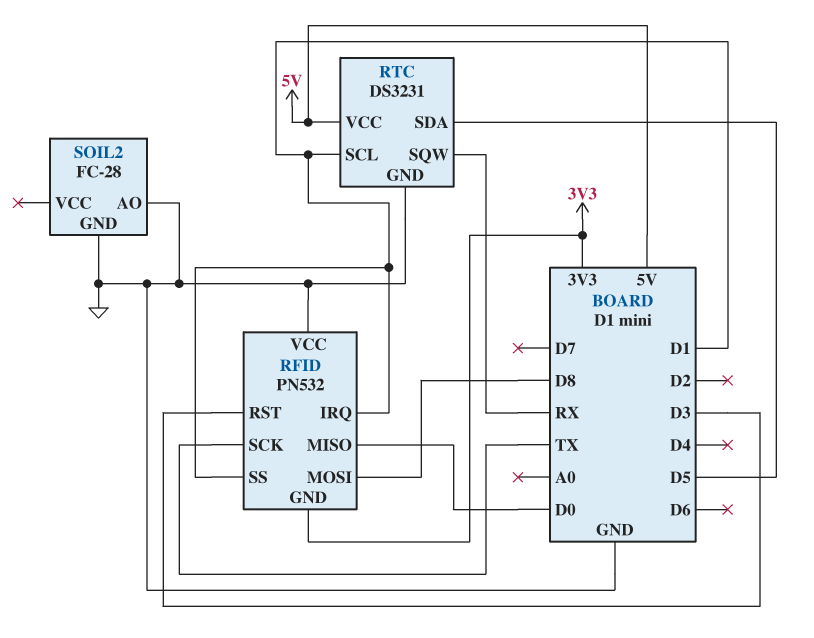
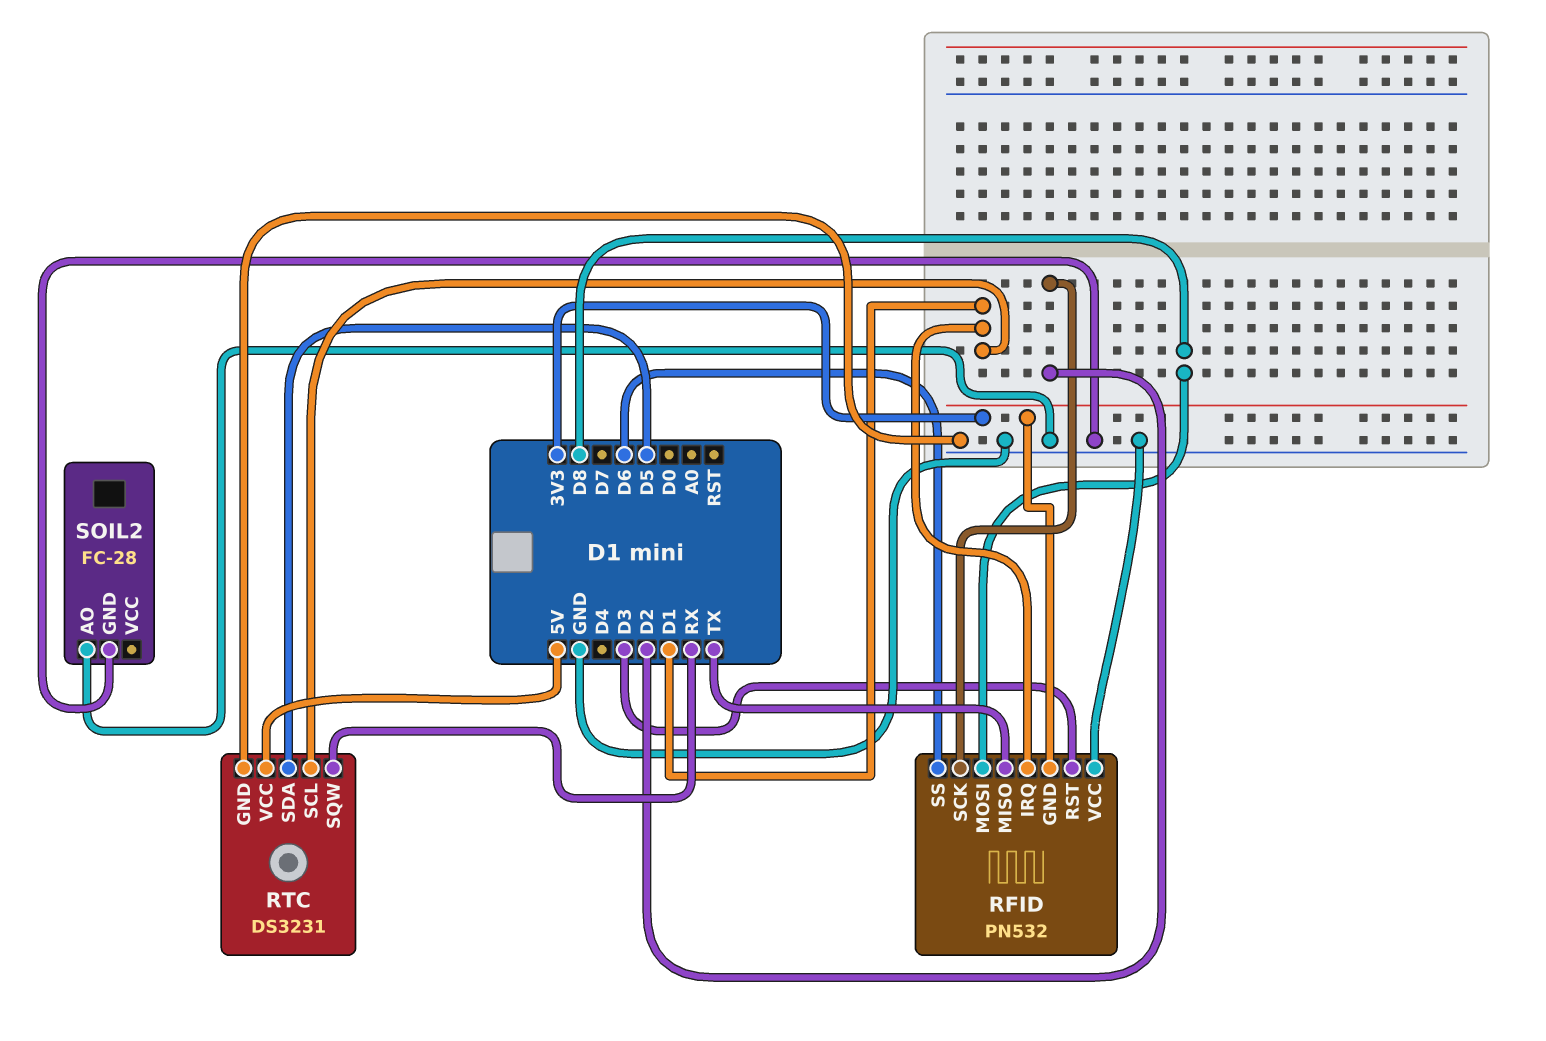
RFID pin MISO: D0 -> TX
RFID pin SCK: TX -> D2
RFID pin SS: D1 -> D6

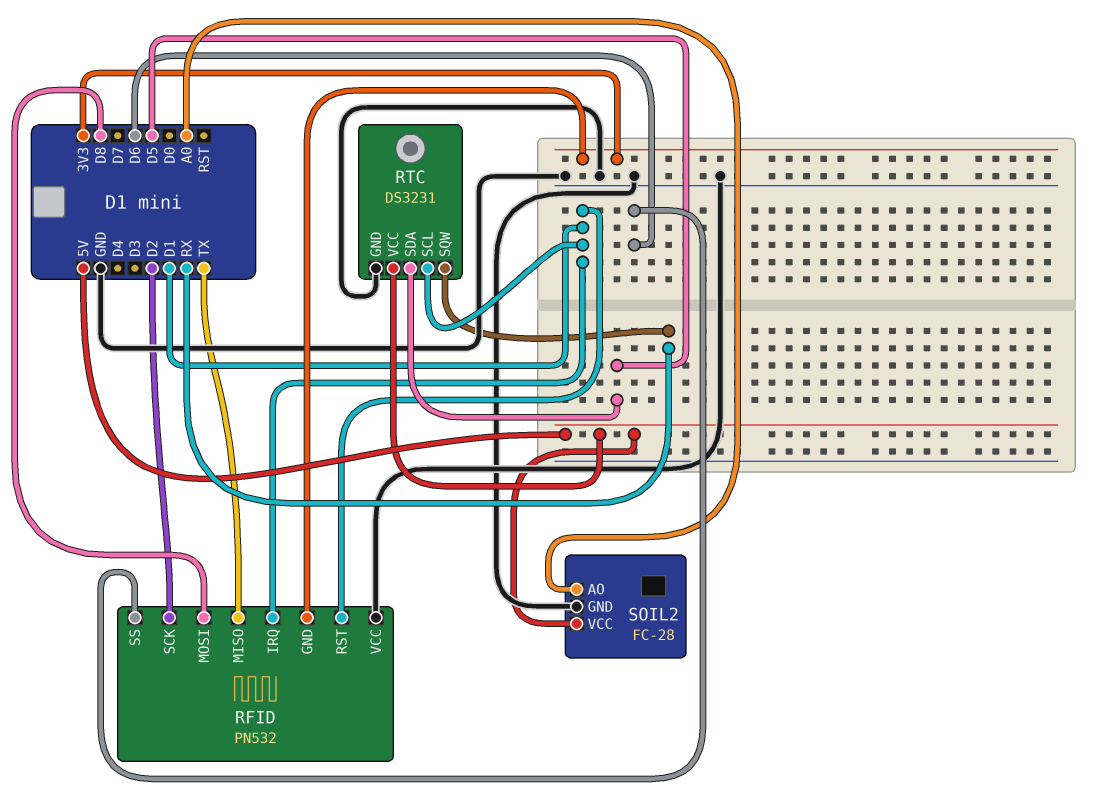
RFID pin RST: D3 -> D1
SOIL2 pin AO: GND -> A0
SOIL2 pin VCC: none -> 5V

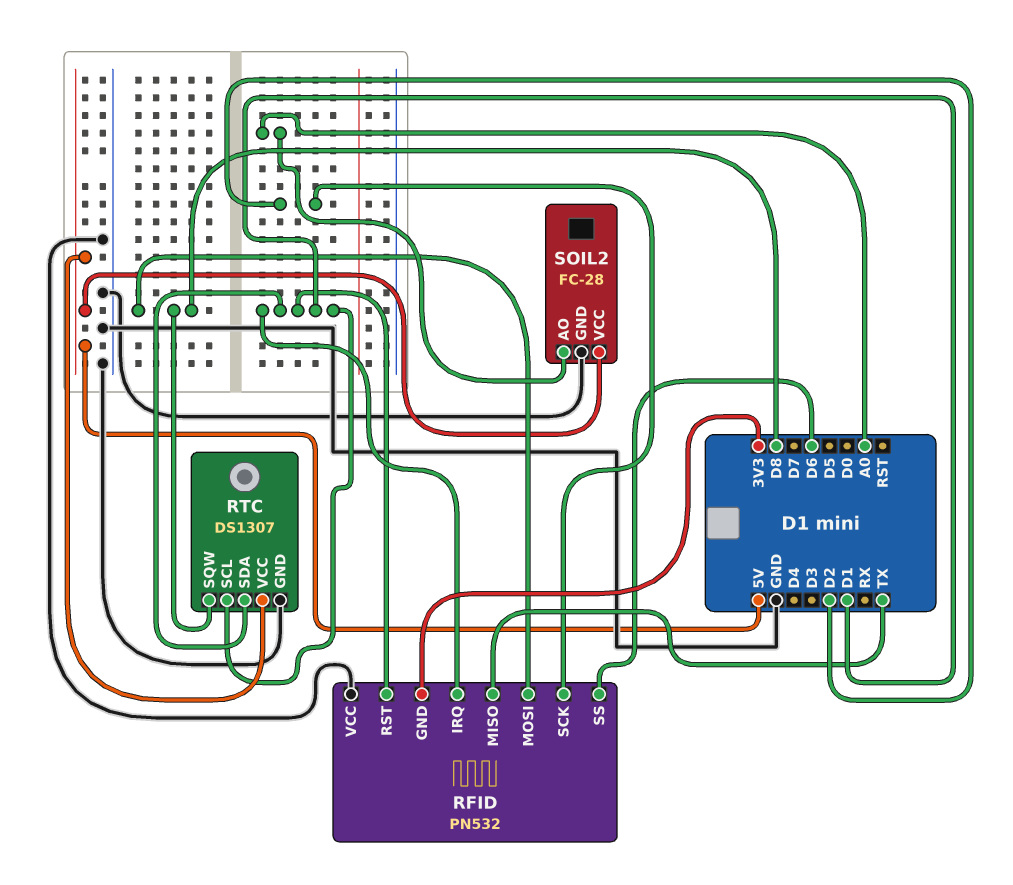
RTC: DS3231 -> DS1307
RTC pin SDA: D5 -> D1
RTC pin SQW: RX -> D8

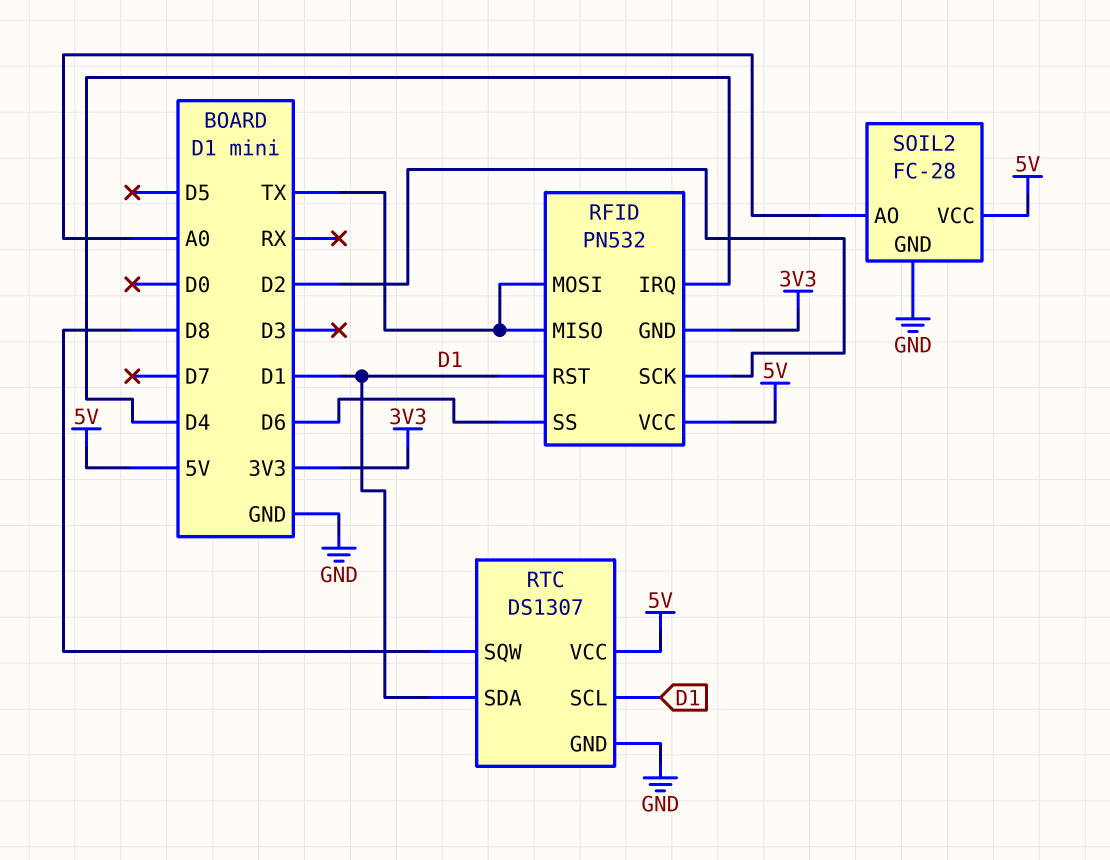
RFID pin IRQ: D1 -> D4
RFID pin MOSI: D8 -> TX
RFID pin VCC: GND -> 5V

